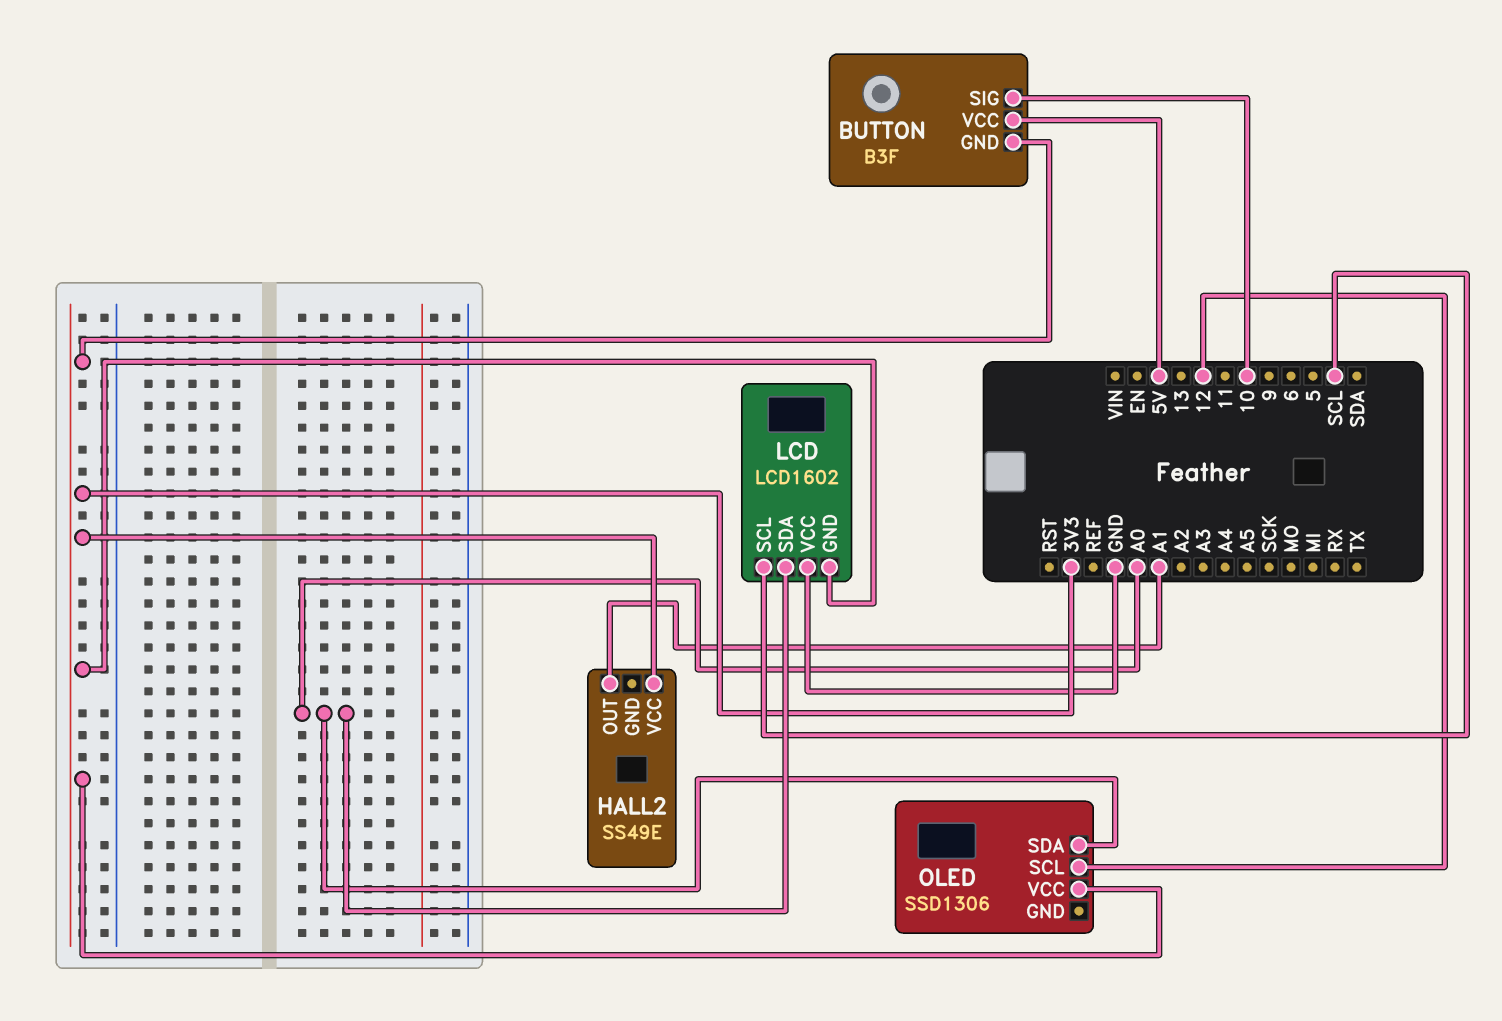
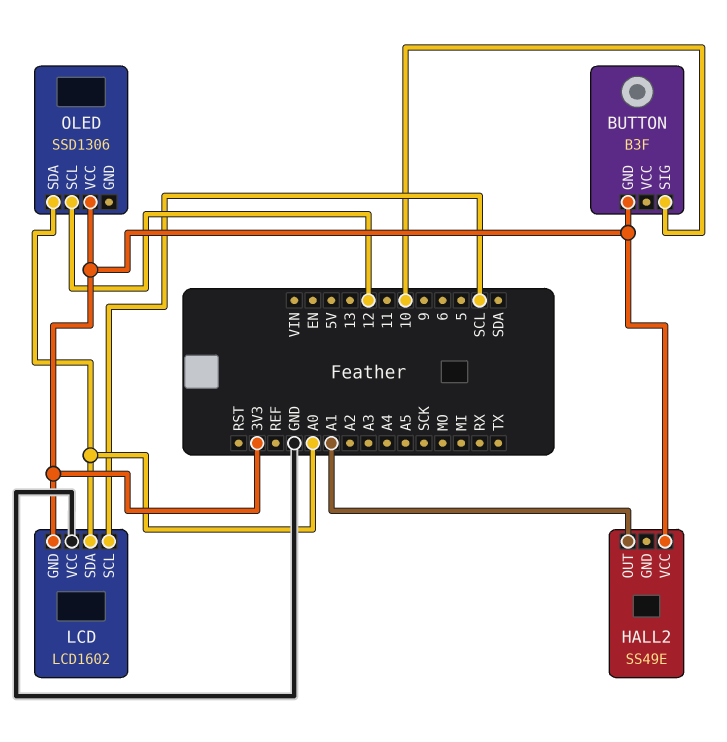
BUTTON pin VCC: 5V -> none

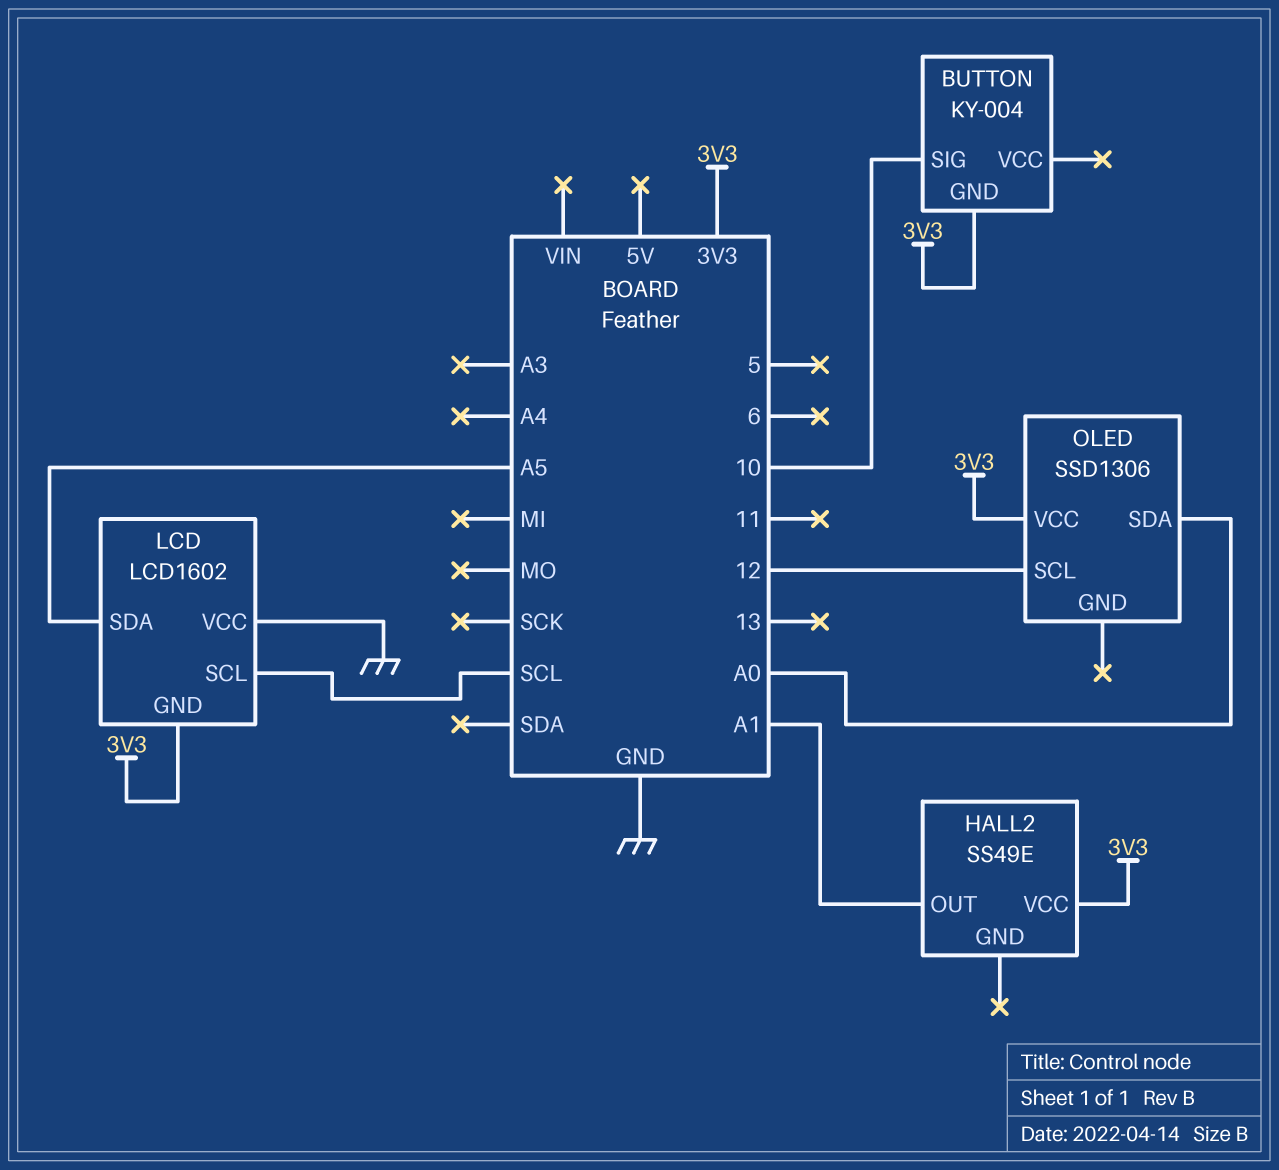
BUTTON: B3F -> KY-004
LCD pin SDA: A0 -> A5

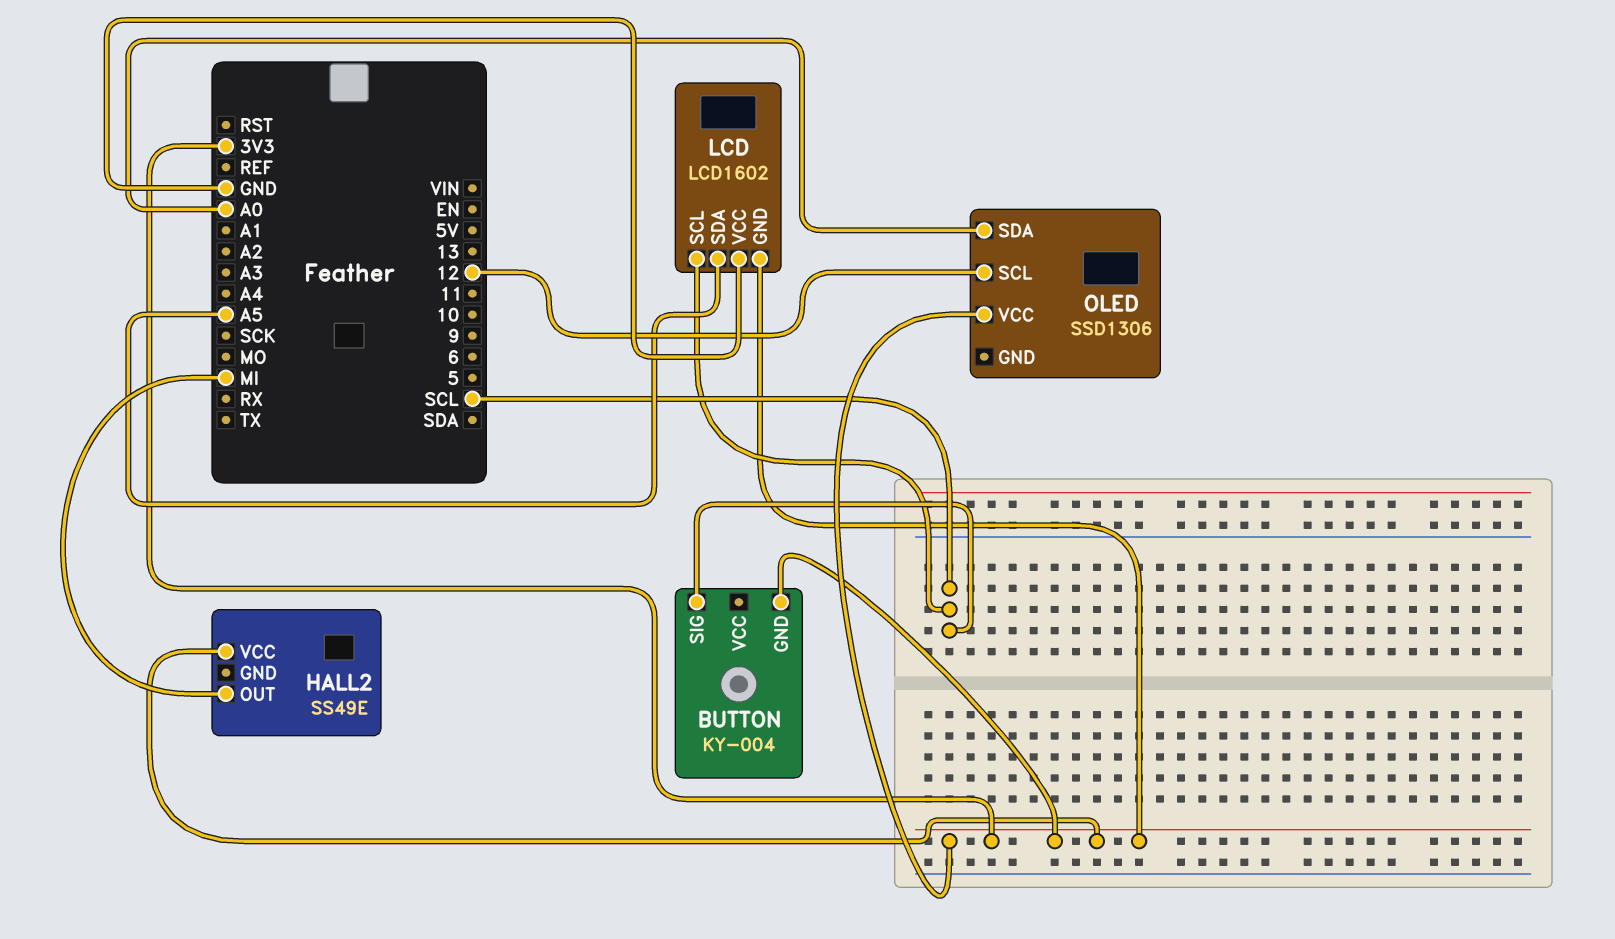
BUTTON pin SIG: 10 -> SCL
HALL2 pin OUT: A1 -> MI

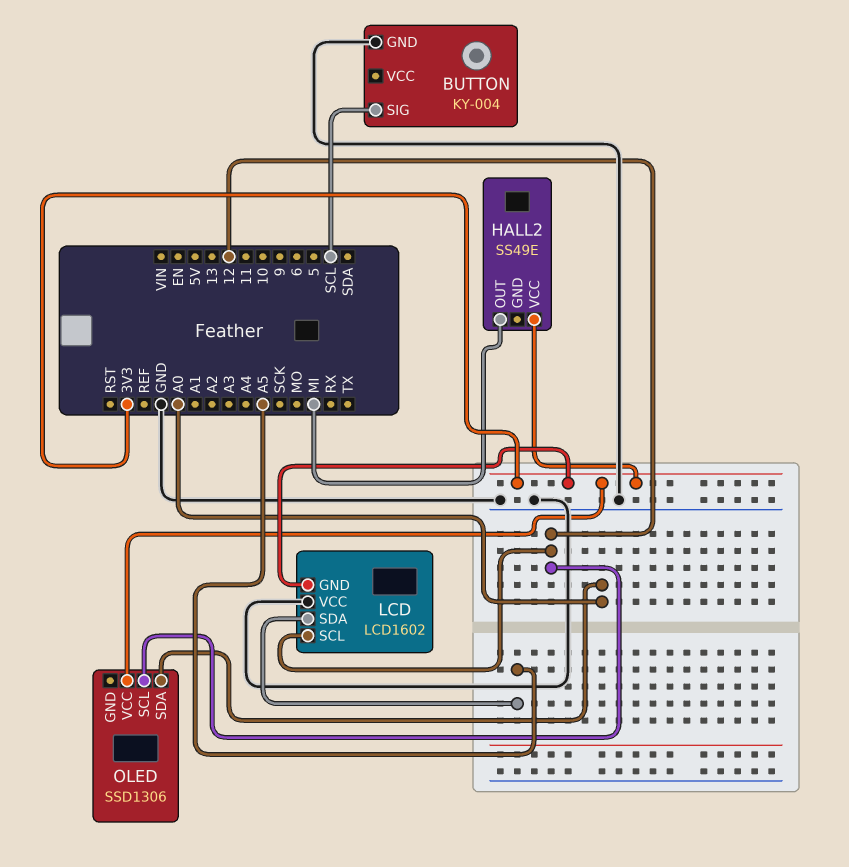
BUTTON pin GND: 3V3 -> GND
LCD pin SCL: SCL -> 12

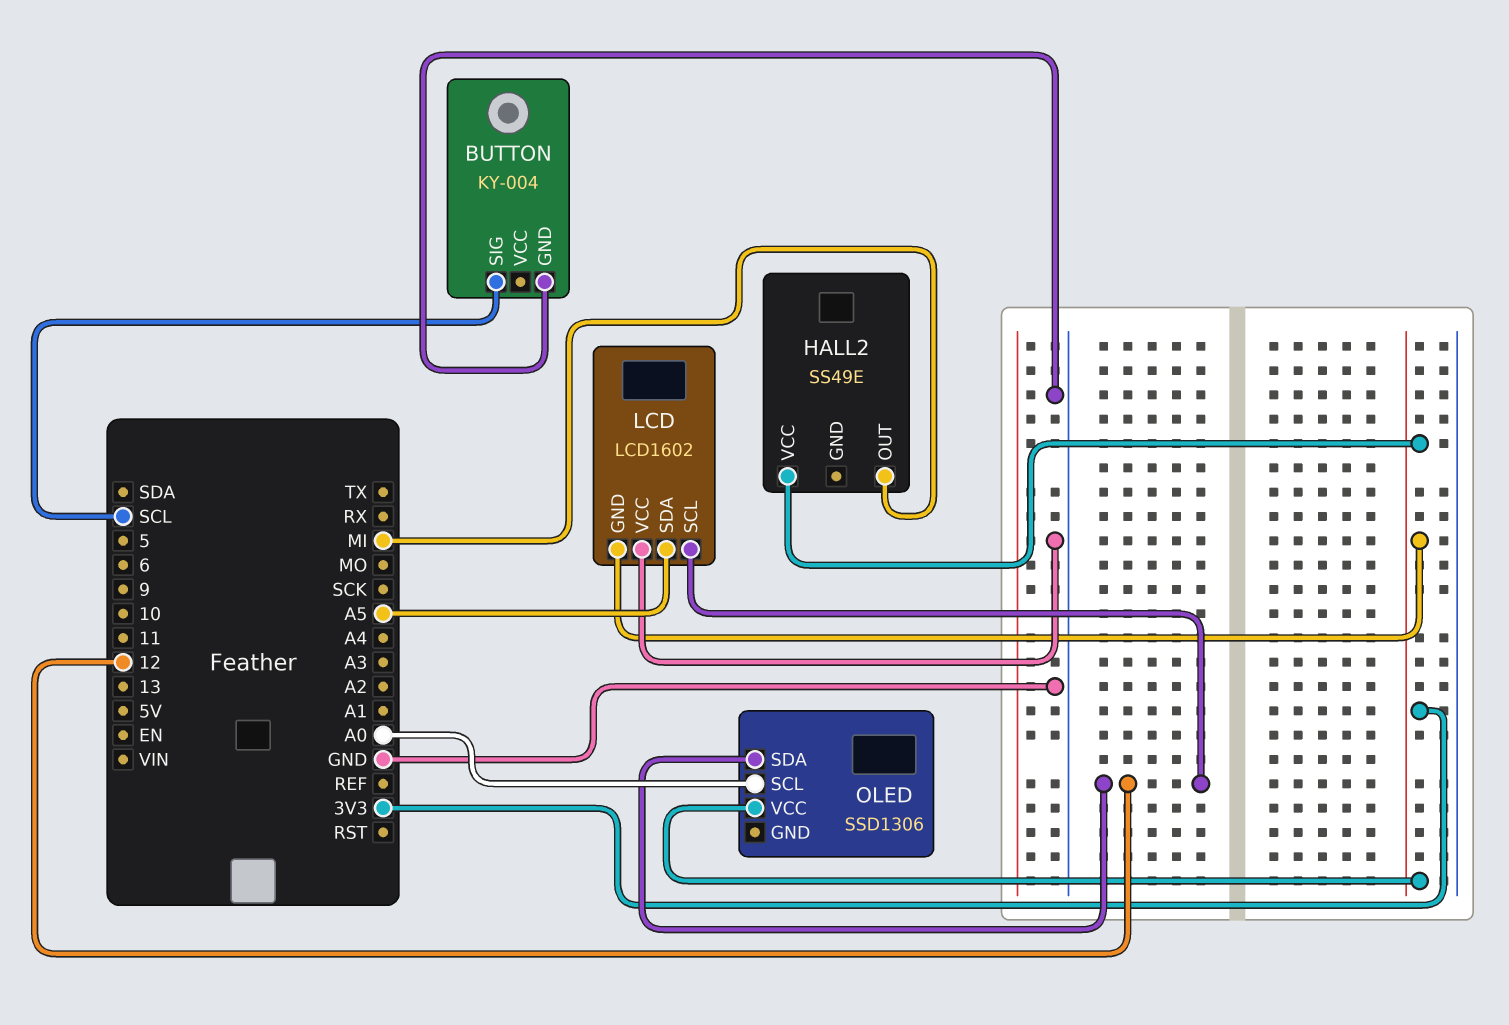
OLED pin SCL: 12 -> A0
OLED pin SDA: A0 -> 12

